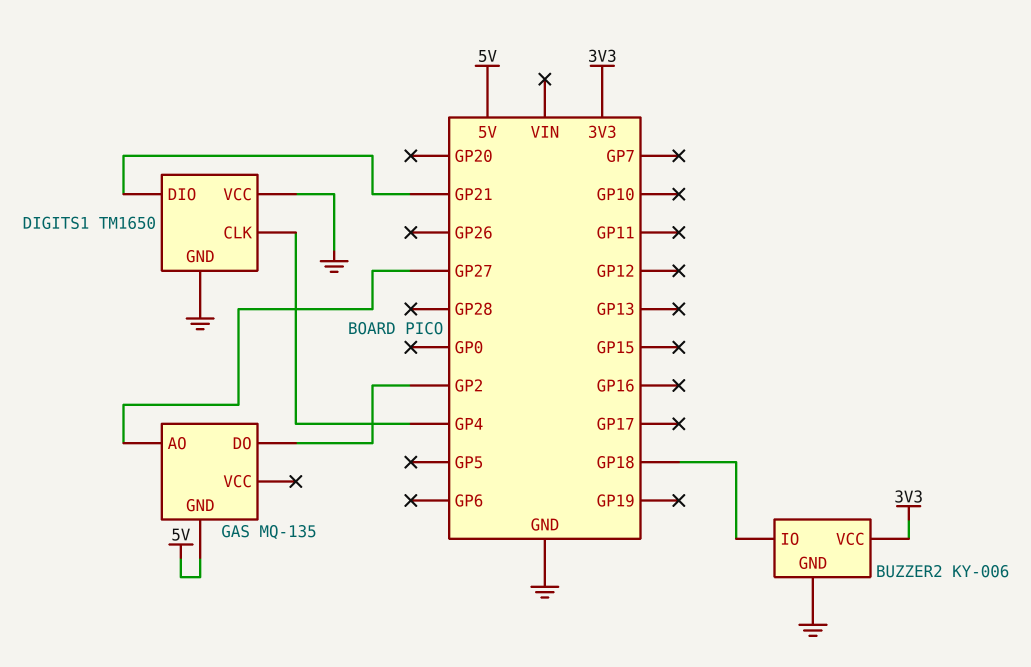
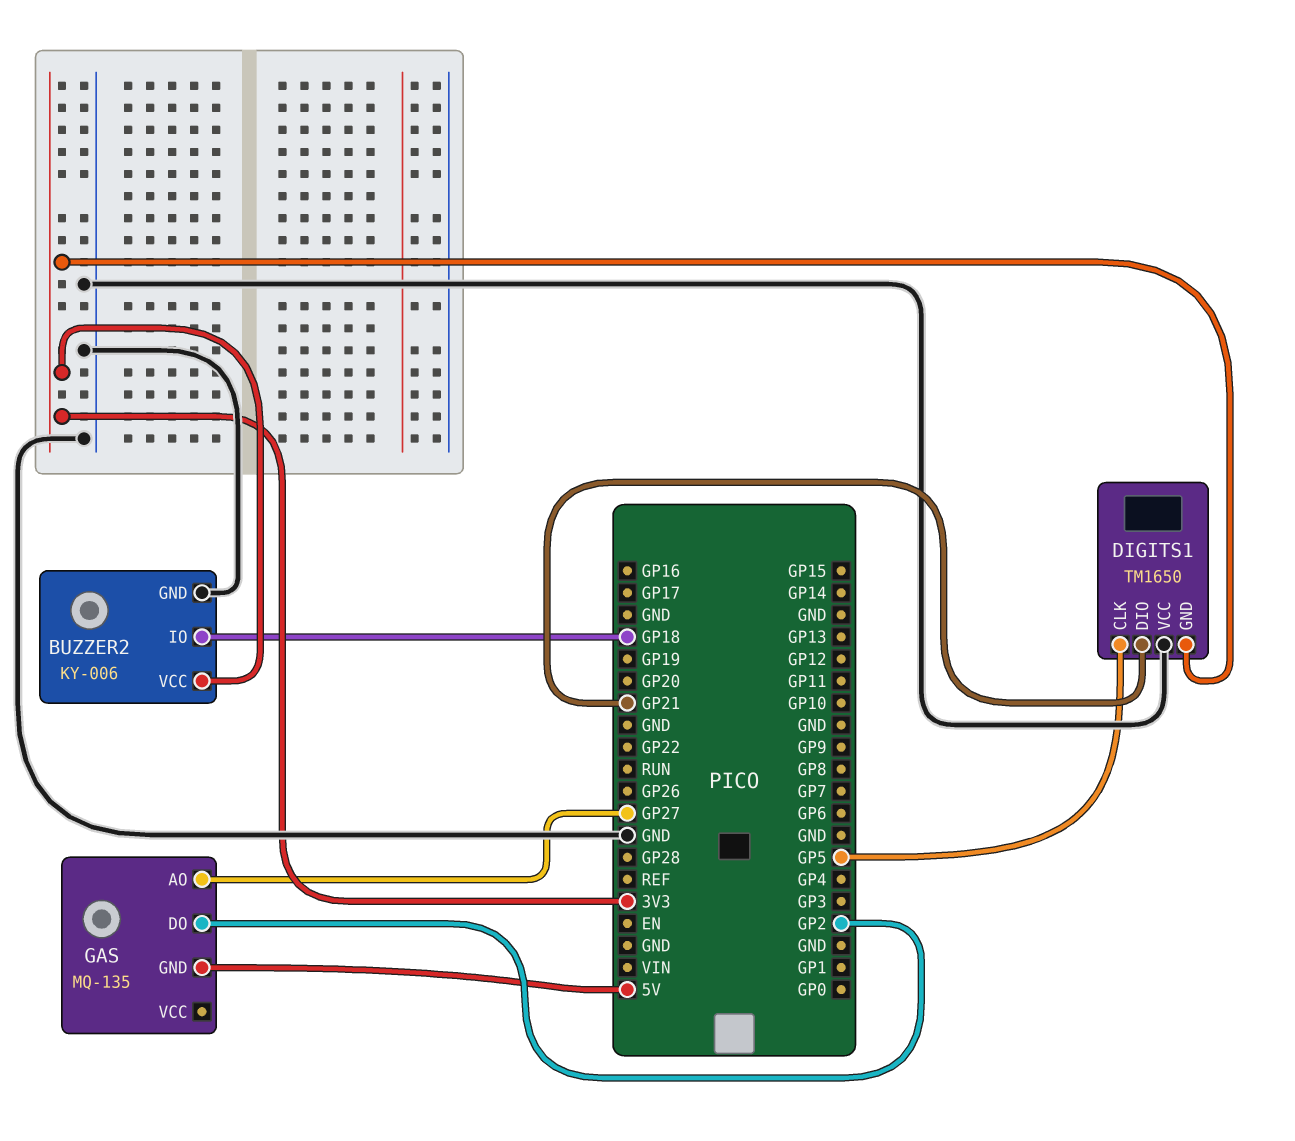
DIGITS1 pin CLK: GP4 -> GP5
DIGITS1 pin GND: GND -> 3V3

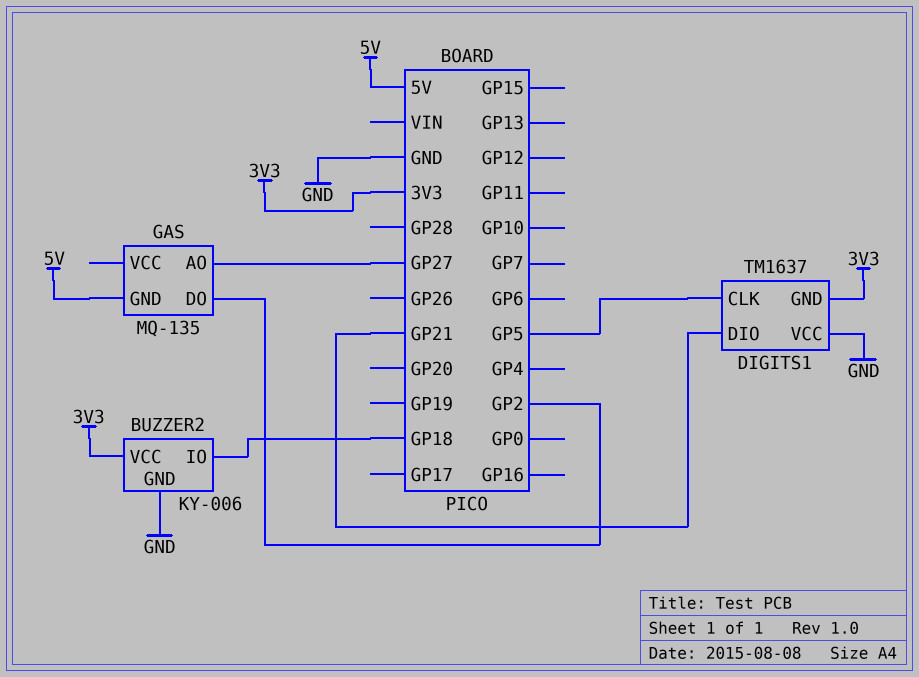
DIGITS1: TM1650 -> TM1637

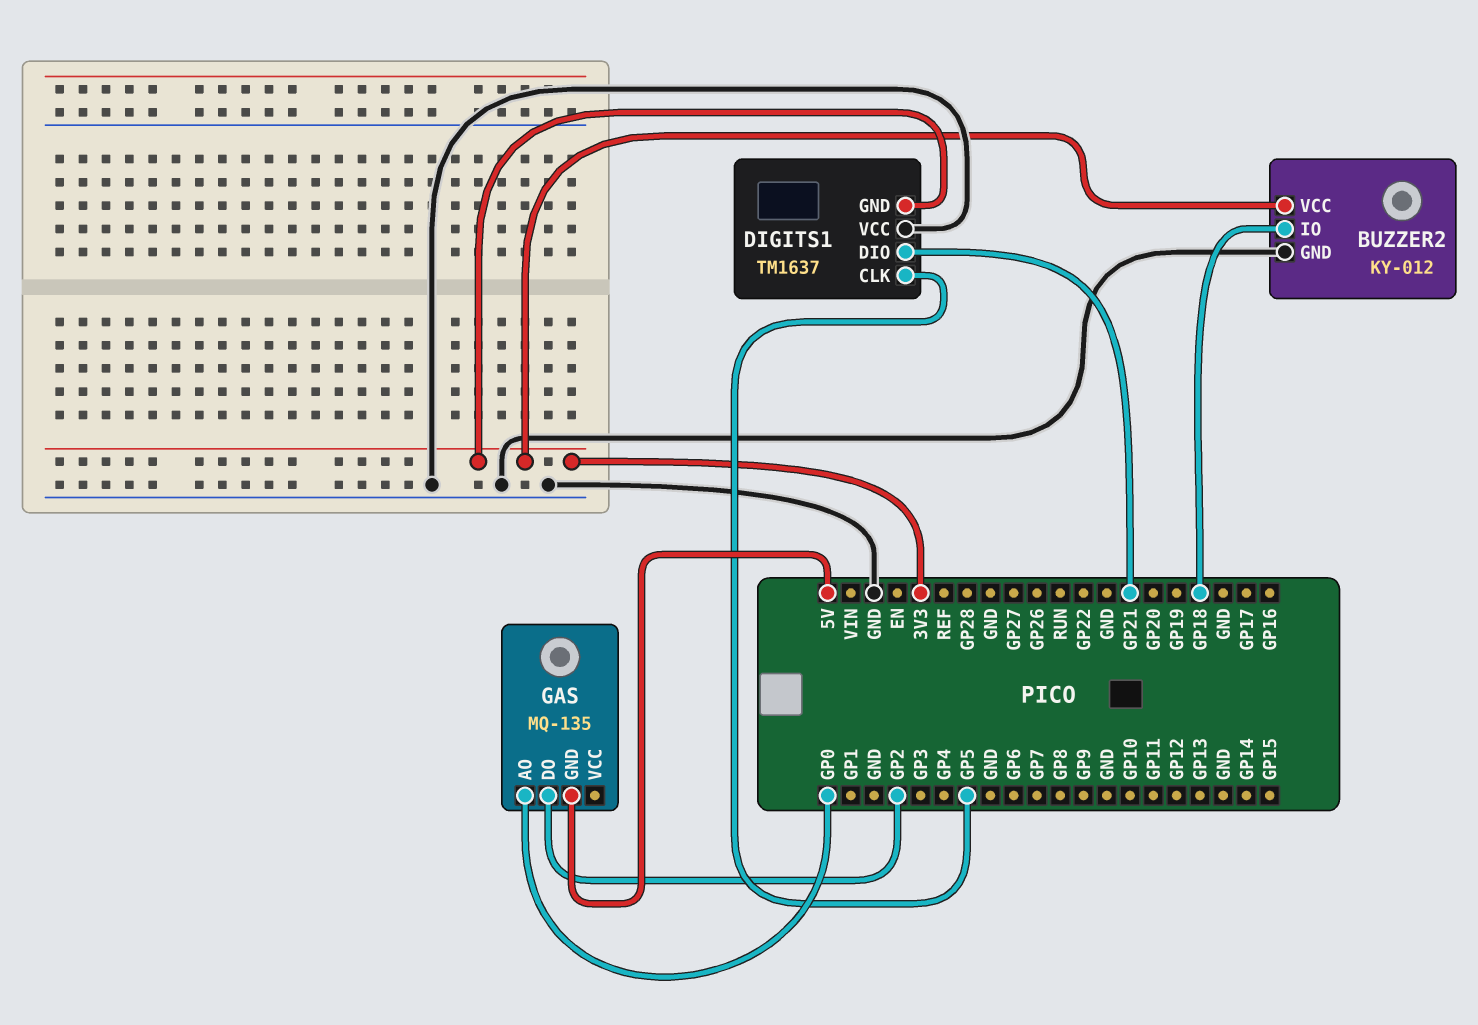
BUZZER2: KY-006 -> KY-012
GAS pin AO: GP27 -> GP0

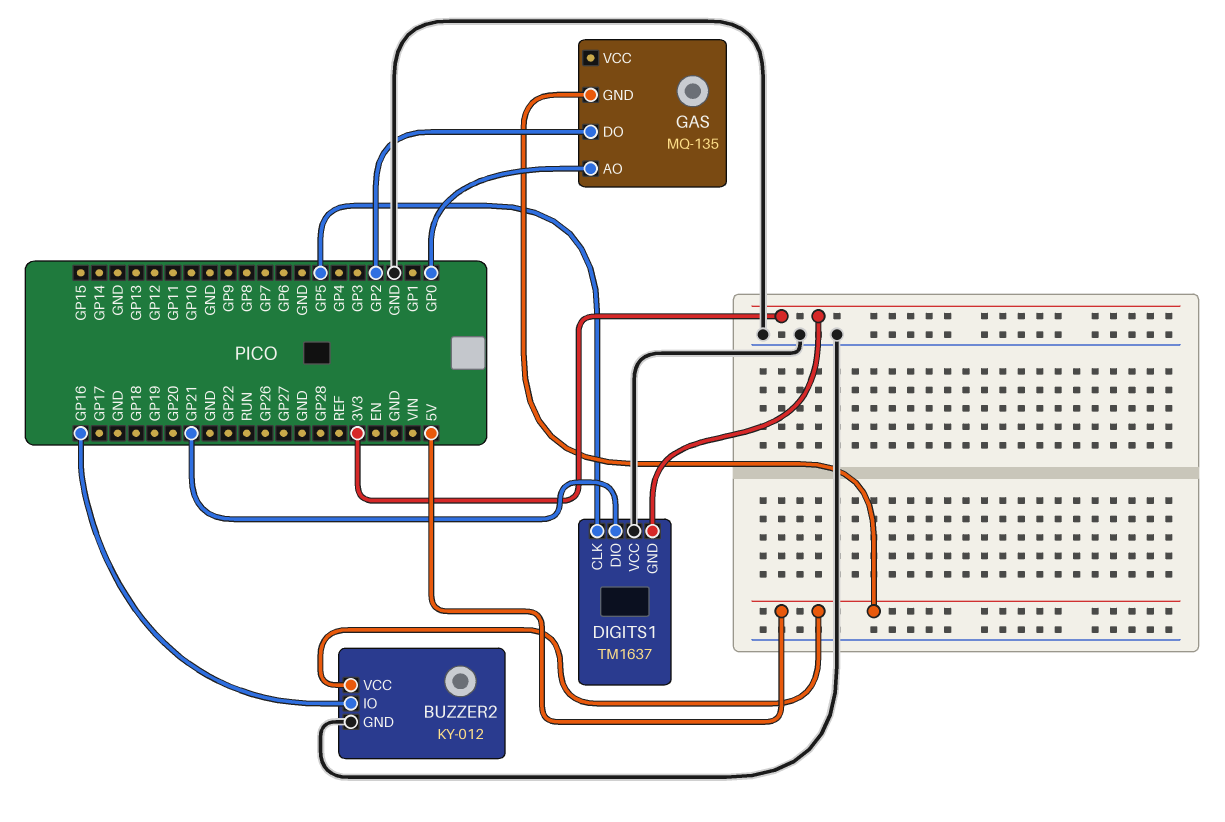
BUZZER2 pin IO: GP18 -> GP16
BUZZER2 pin VCC: 3V3 -> 5V

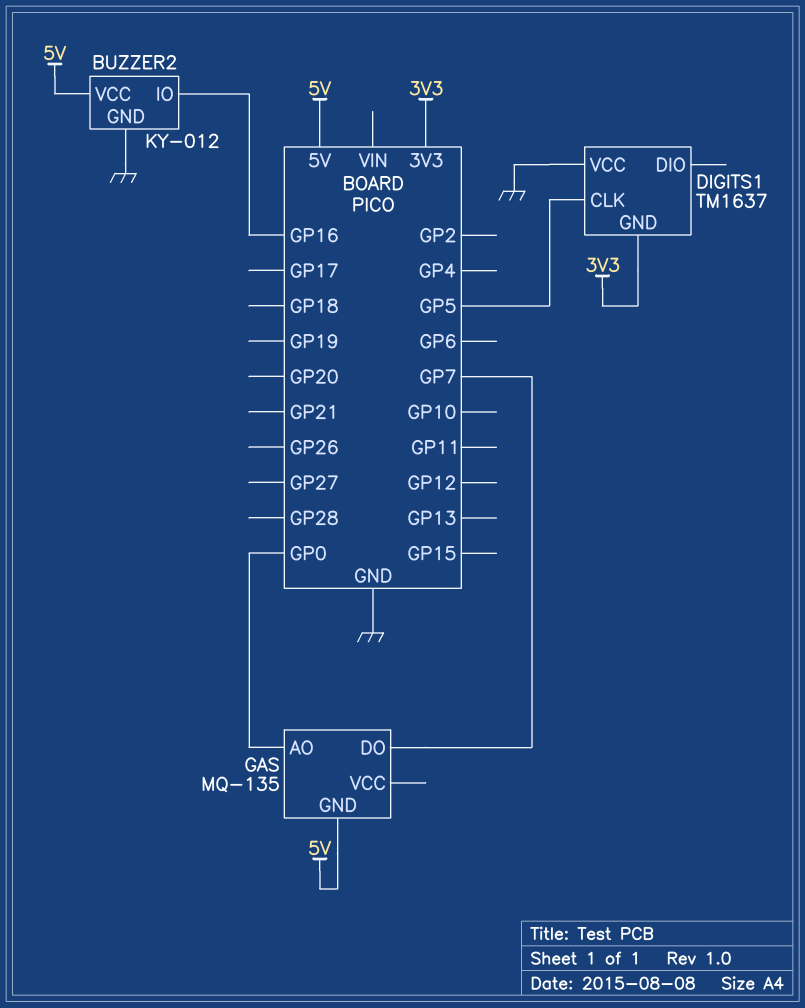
DIGITS1 pin DIO: GP21 -> none
GAS pin DO: GP2 -> GP7

